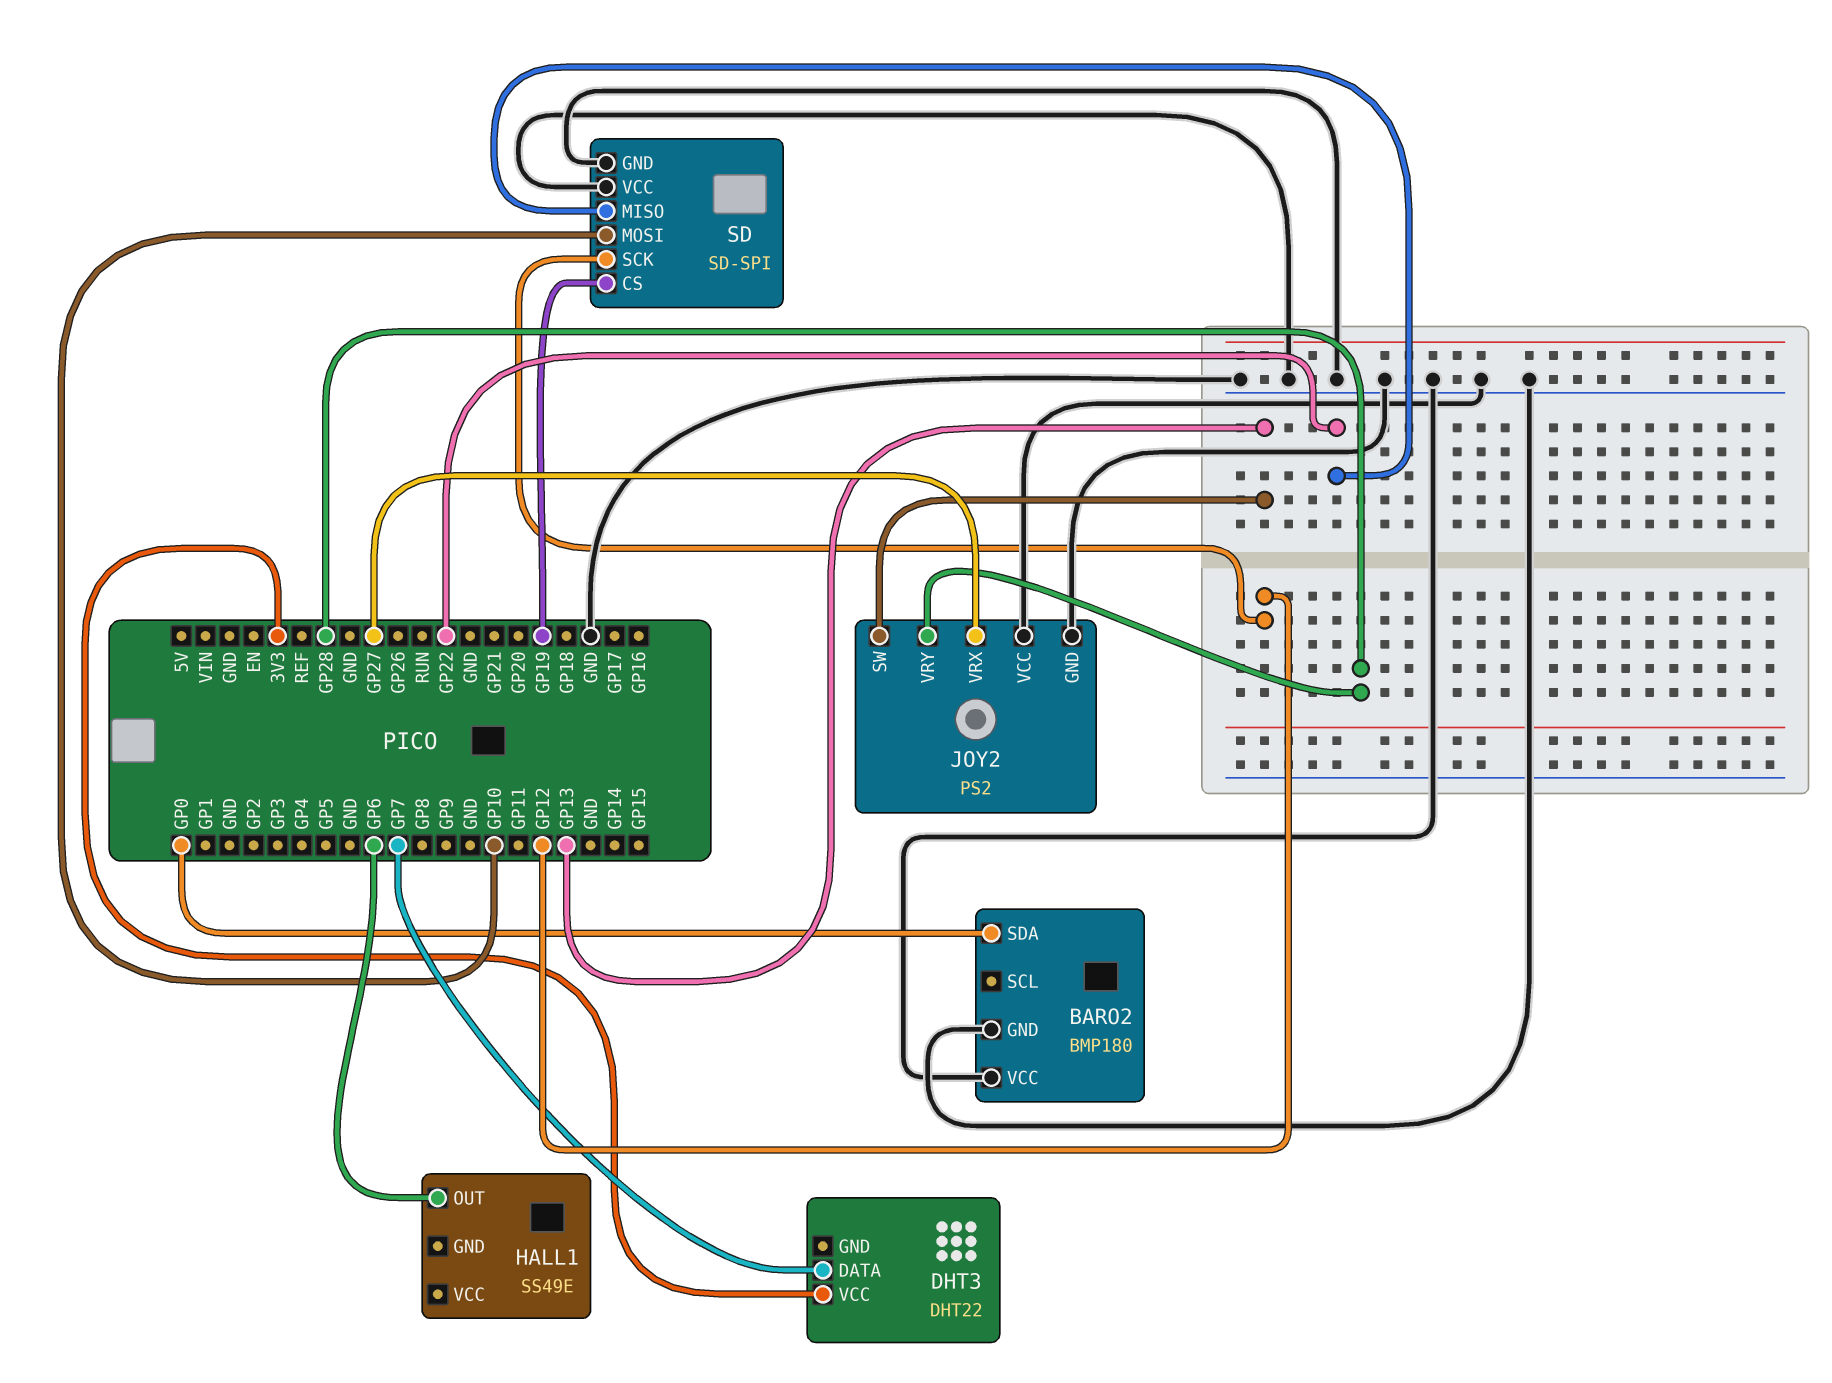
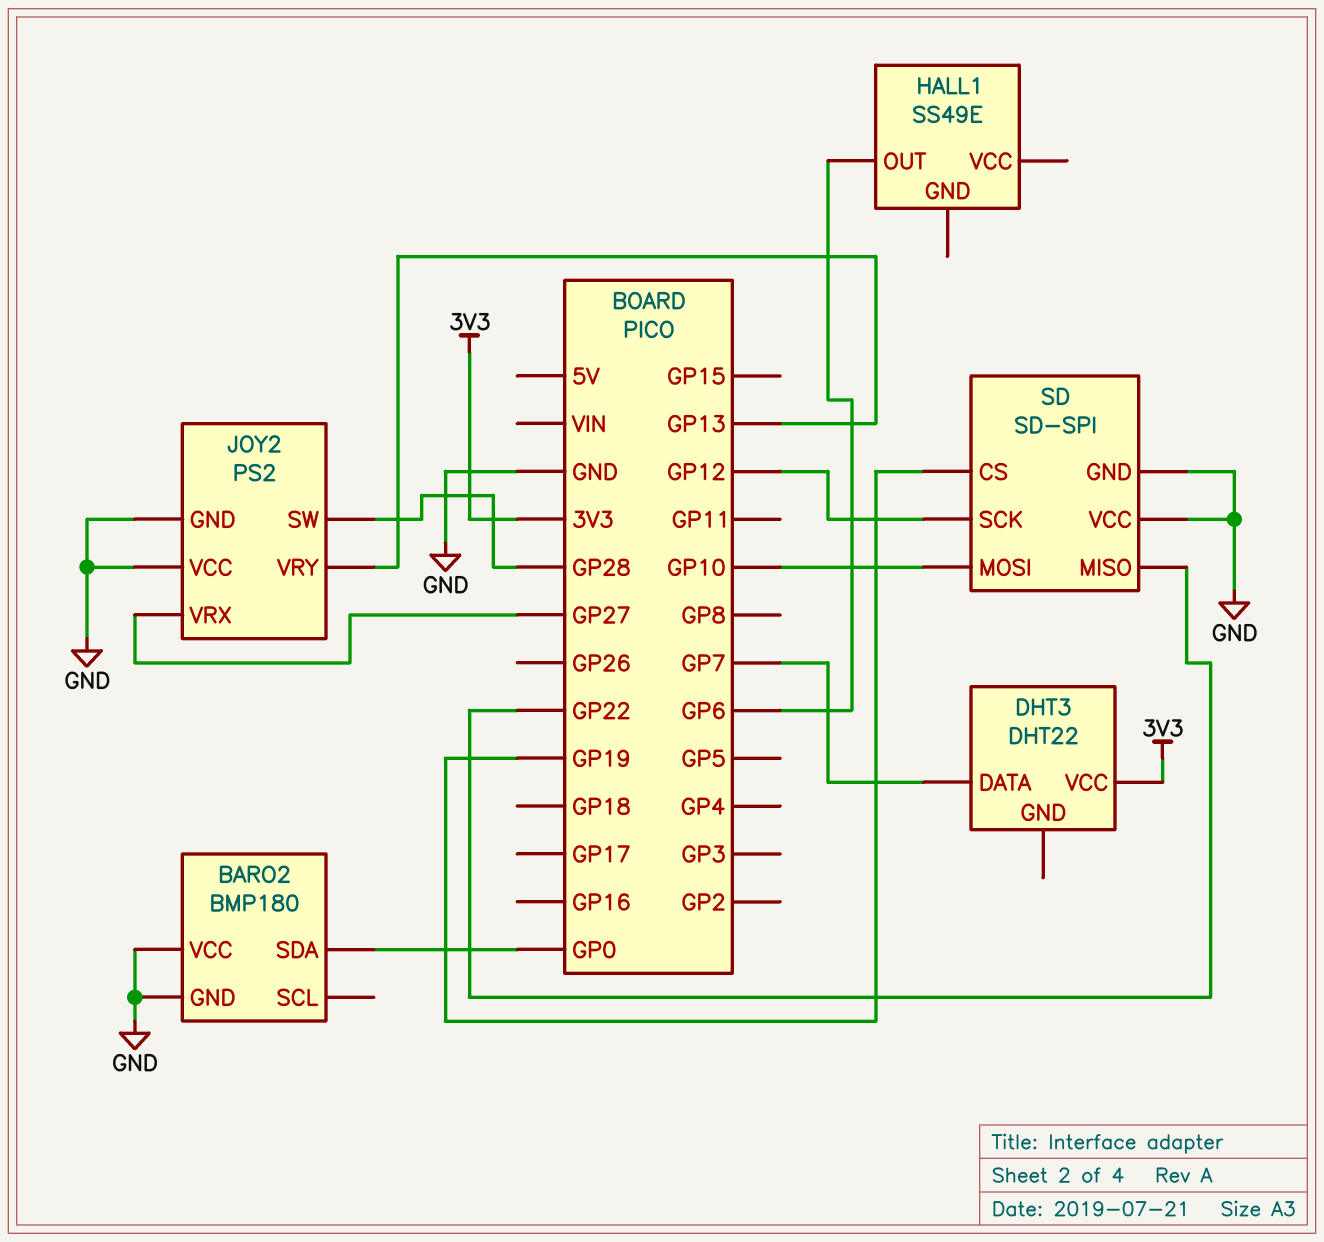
JOY2 pin SW: GP13 -> GP28
JOY2 pin VRY: GP28 -> GP13

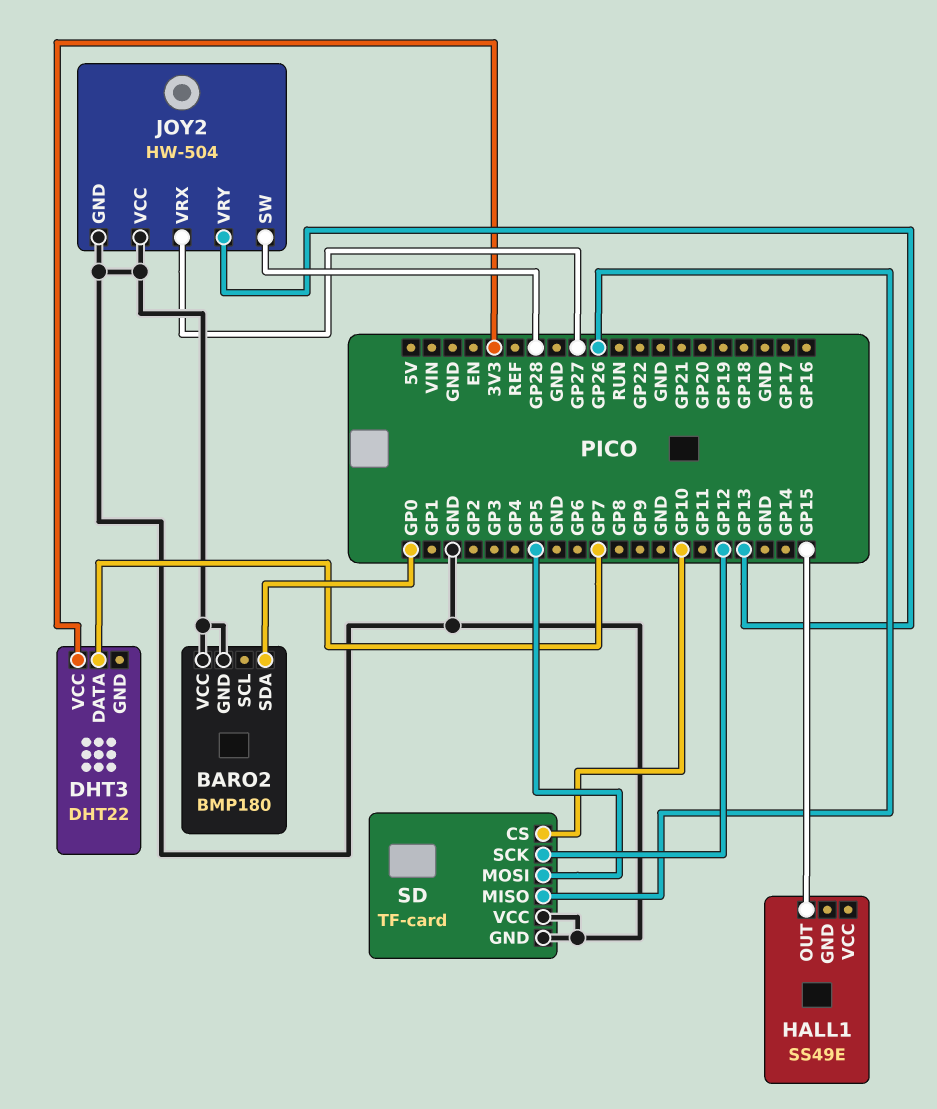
HALL1 pin OUT: GP6 -> GP15
JOY2: PS2 -> HW-504
SD: SD-SPI -> TF-card
SD pin CS: GP19 -> GP10
SD pin MISO: GP22 -> GP26
SD pin MOSI: GP10 -> GP5

